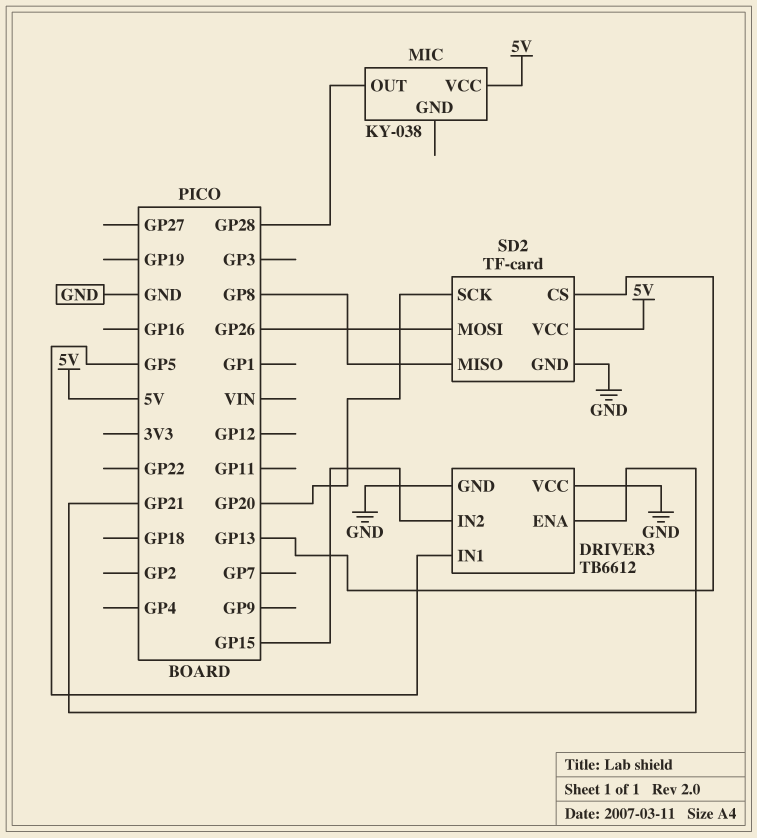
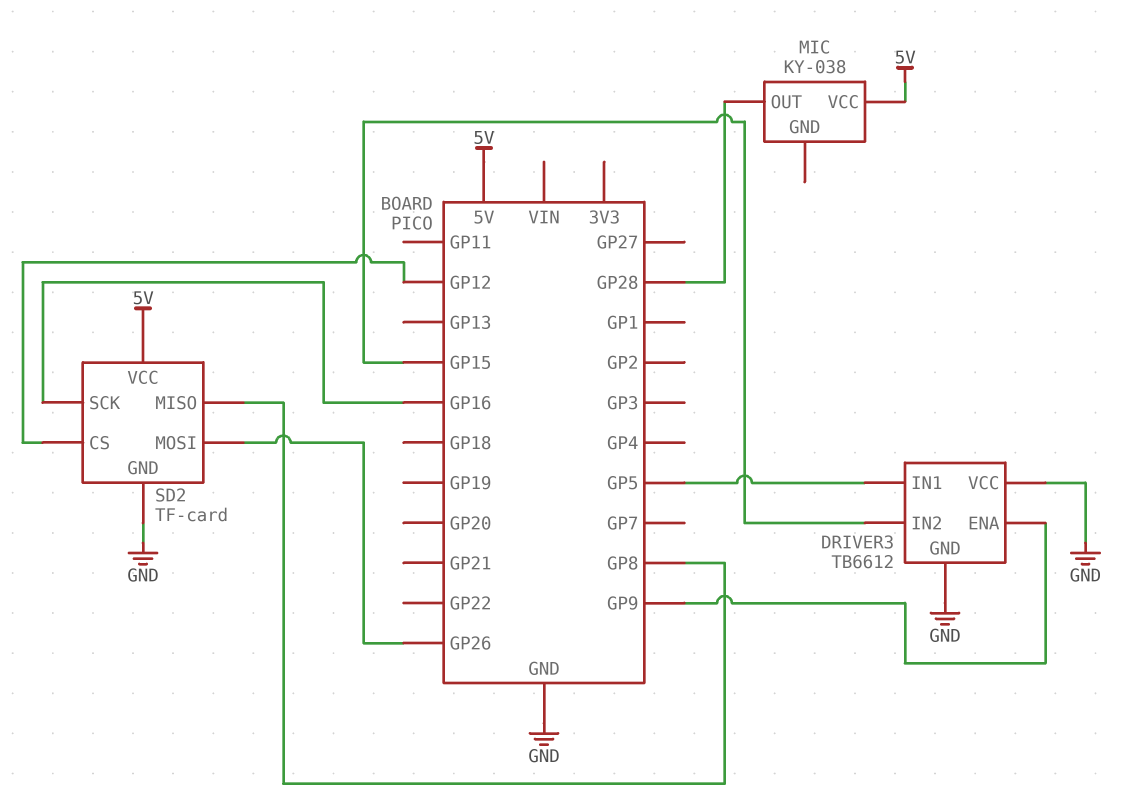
DRIVER3 pin ENA: GP21 -> GP9
SD2 pin CS: GP13 -> GP12
SD2 pin SCK: GP20 -> GP16

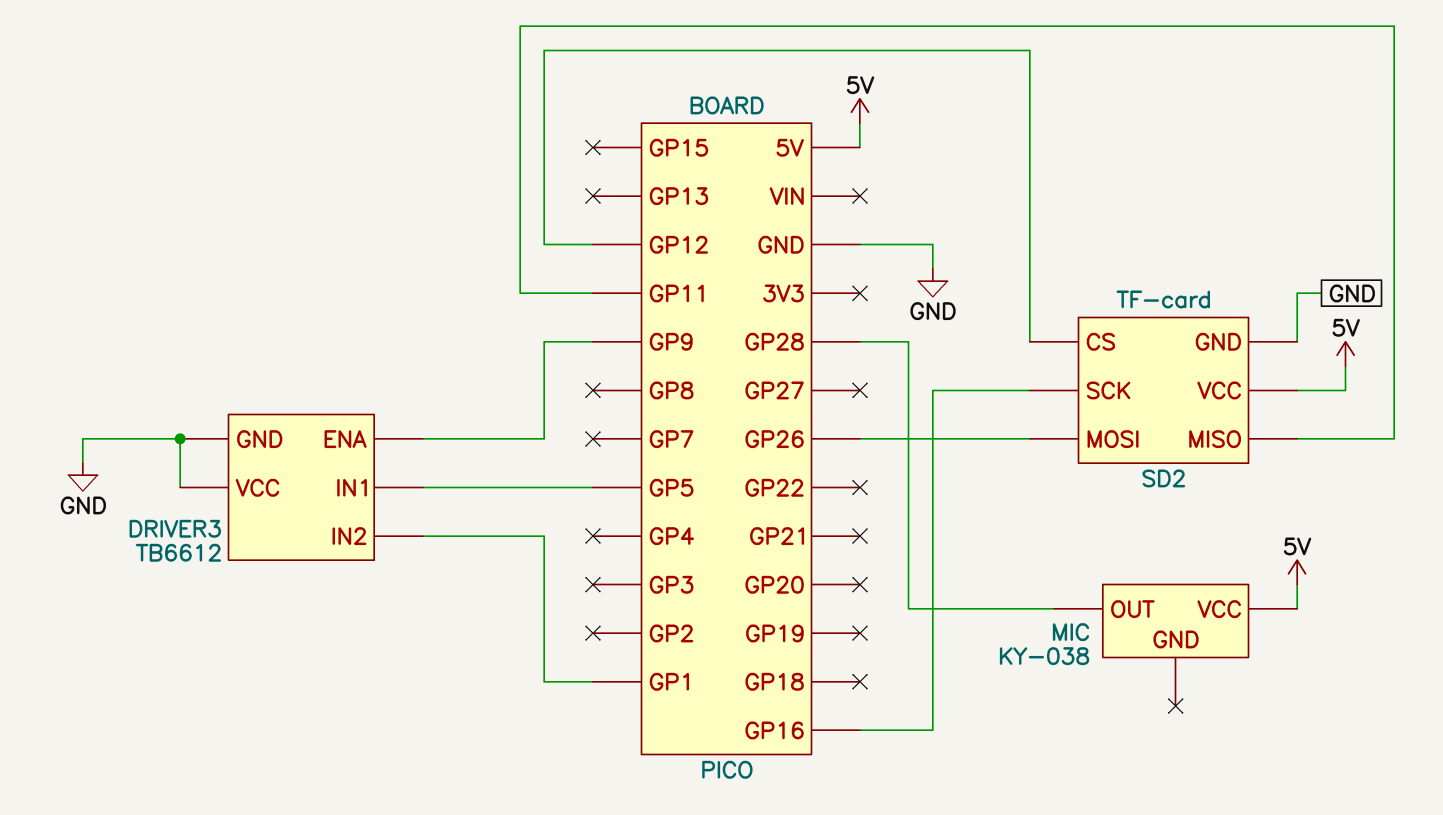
DRIVER3 pin IN2: GP15 -> GP1
SD2 pin MISO: GP8 -> GP11

